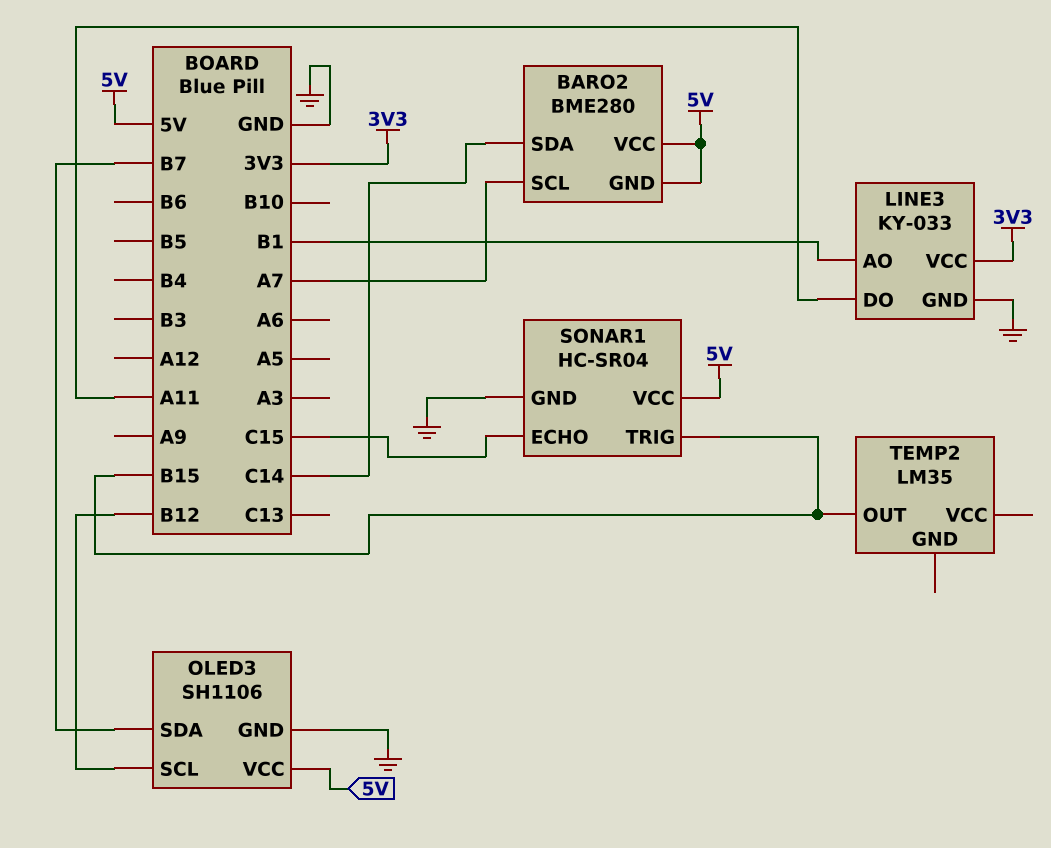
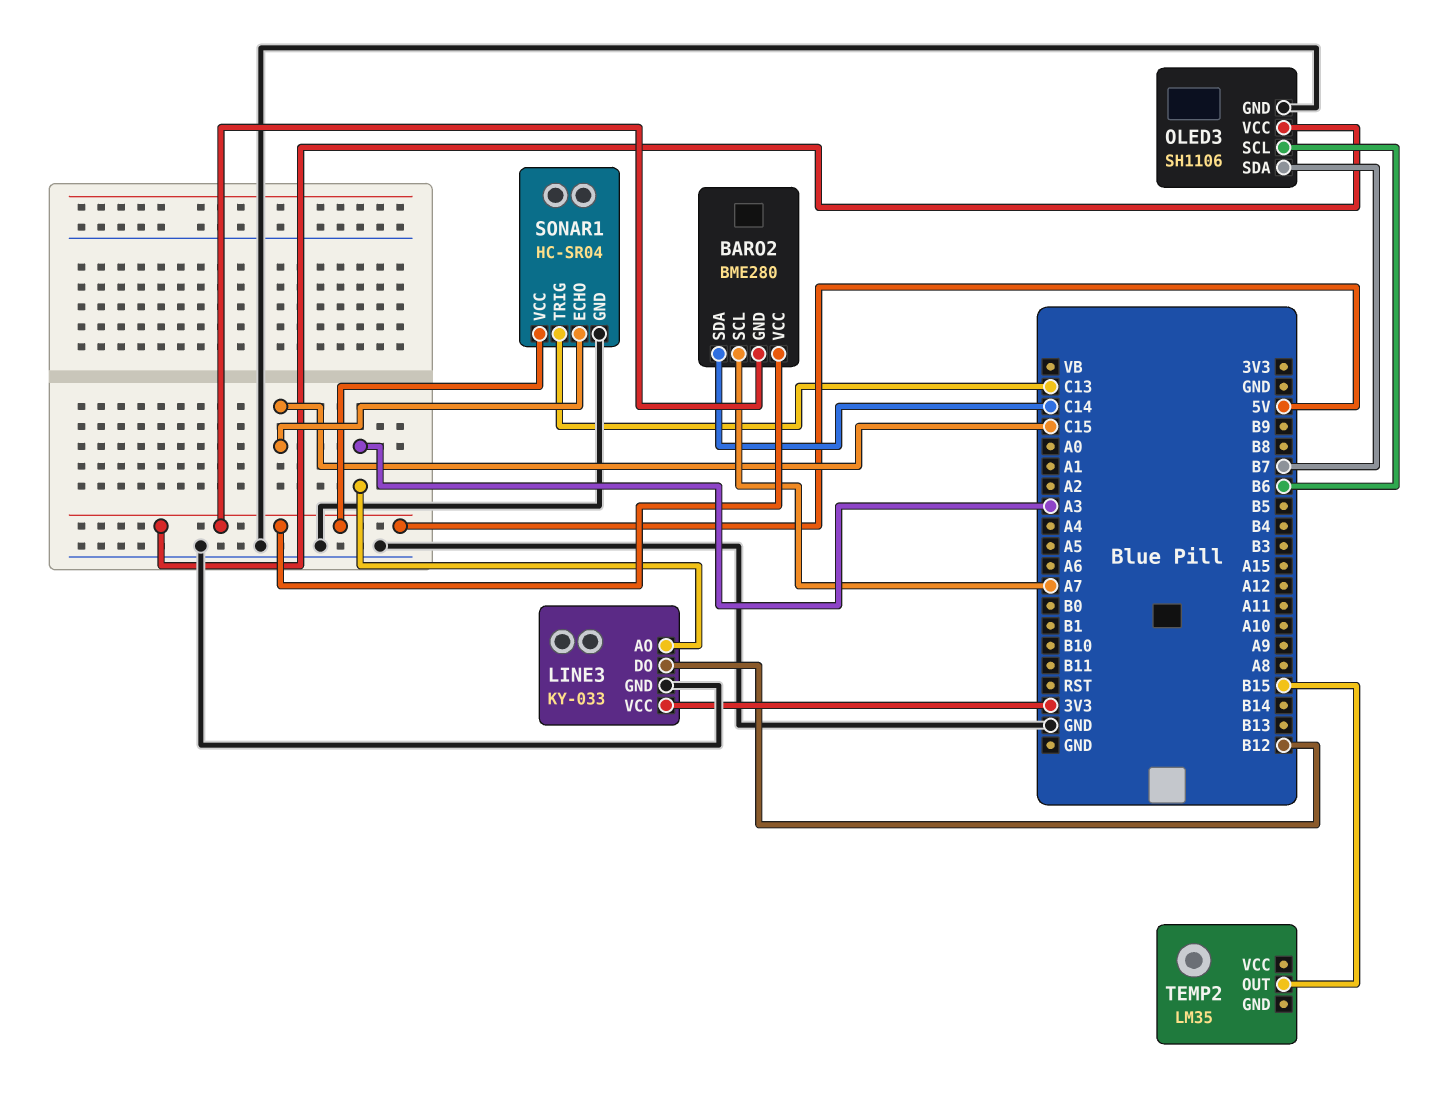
LINE3 pin AO: B1 -> A3
LINE3 pin DO: A11 -> B12
OLED3 pin SCL: B12 -> B6
SONAR1 pin TRIG: B15 -> C13

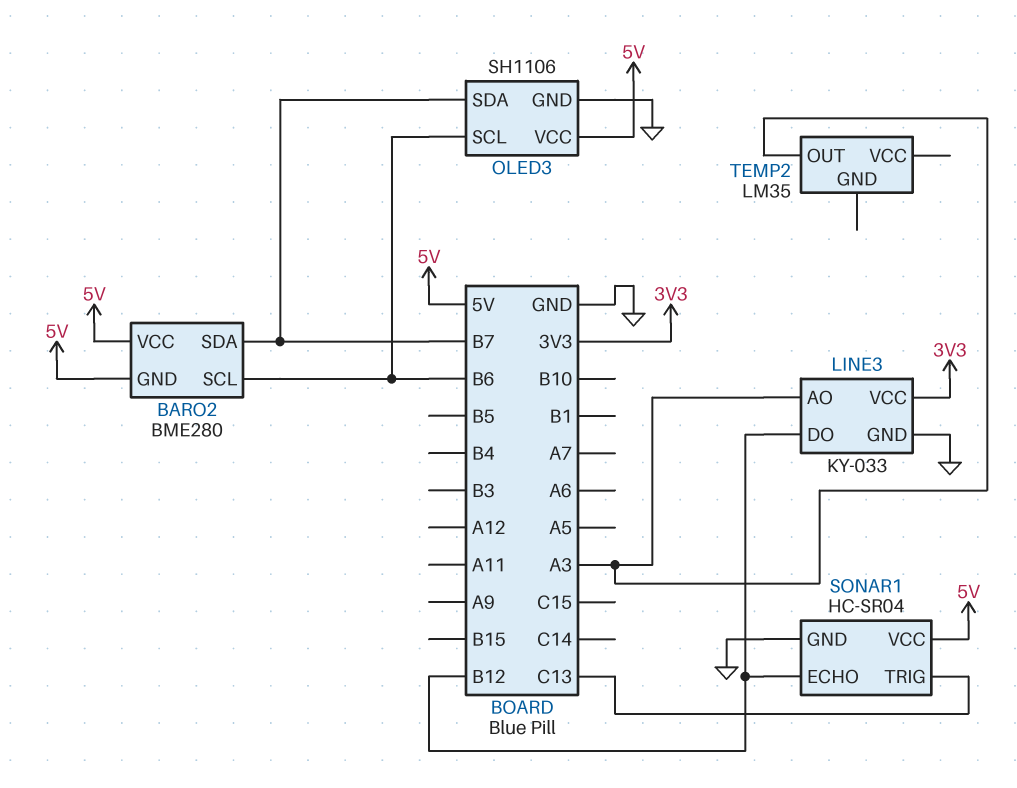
BARO2 pin SCL: A7 -> B6
BARO2 pin SDA: C14 -> B7
SONAR1 pin ECHO: C15 -> B12
TEMP2 pin OUT: B15 -> A3

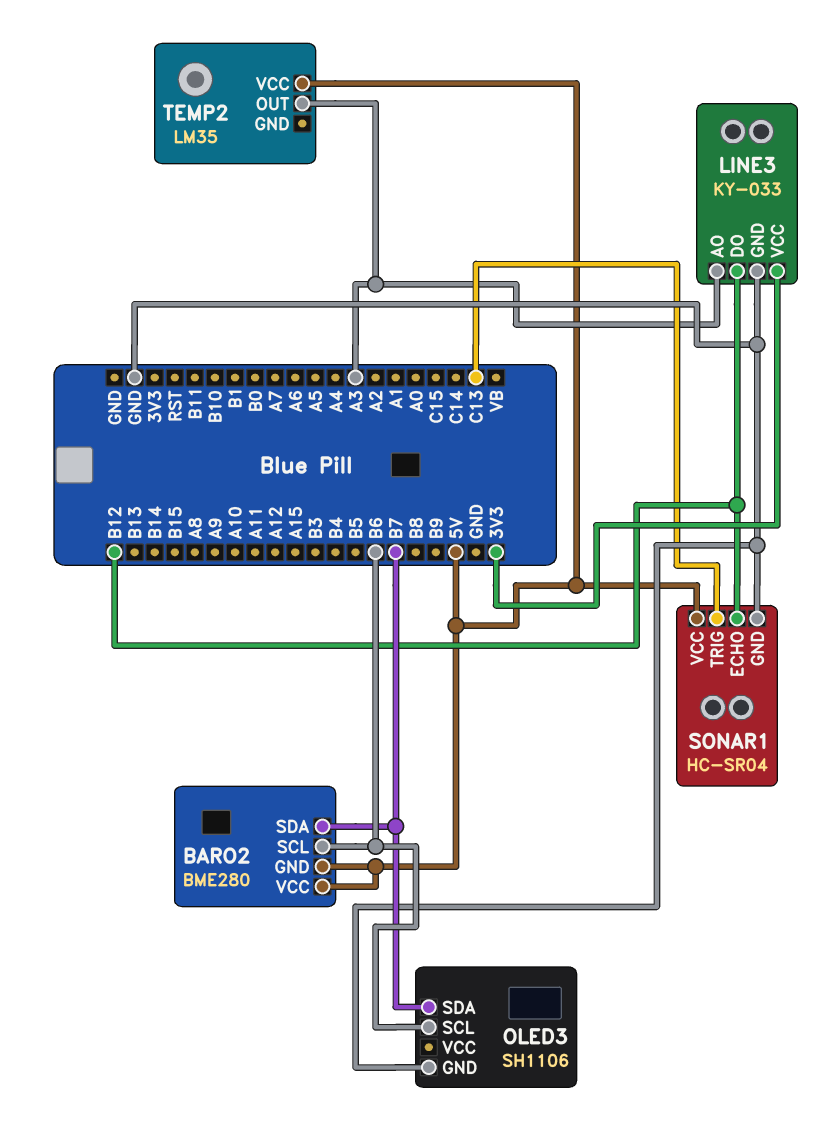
OLED3 pin VCC: 5V -> none
TEMP2 pin VCC: none -> 5V

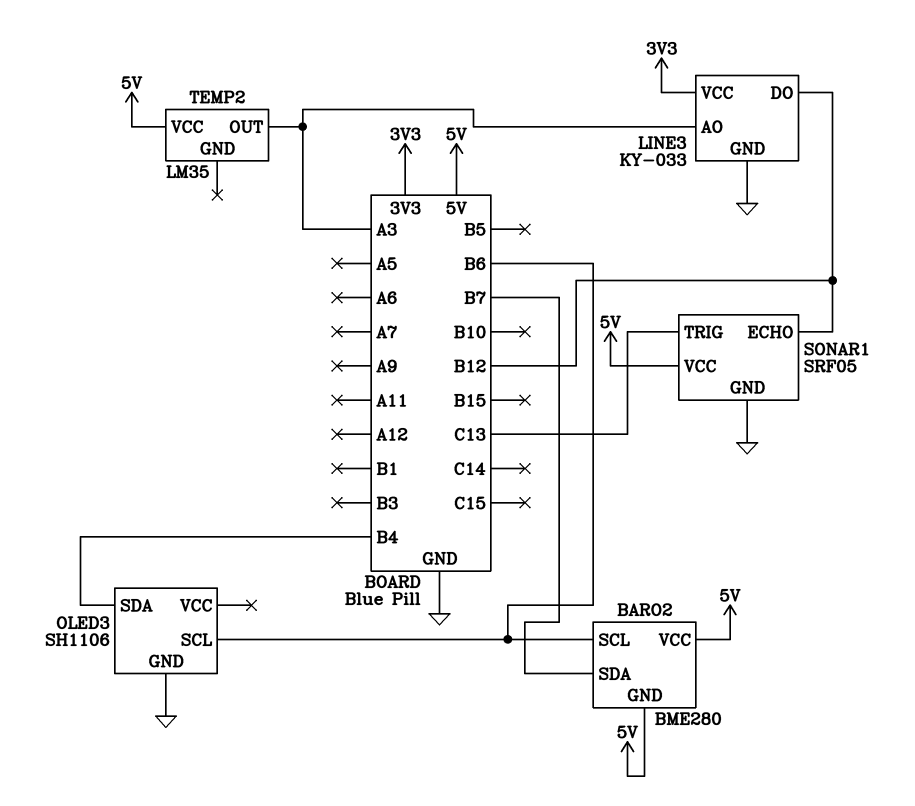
OLED3 pin SDA: B7 -> B4
SONAR1: HC-SR04 -> SRF05

